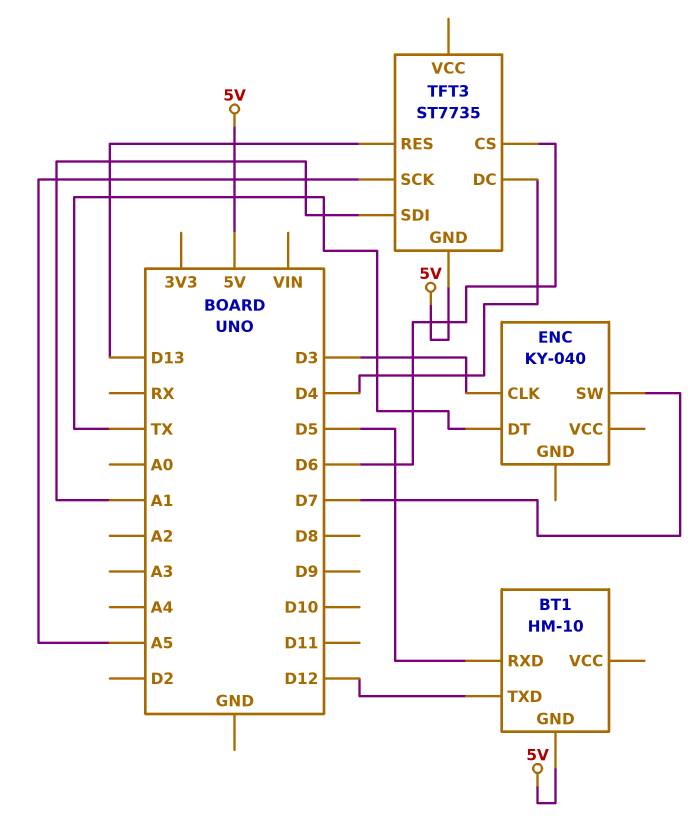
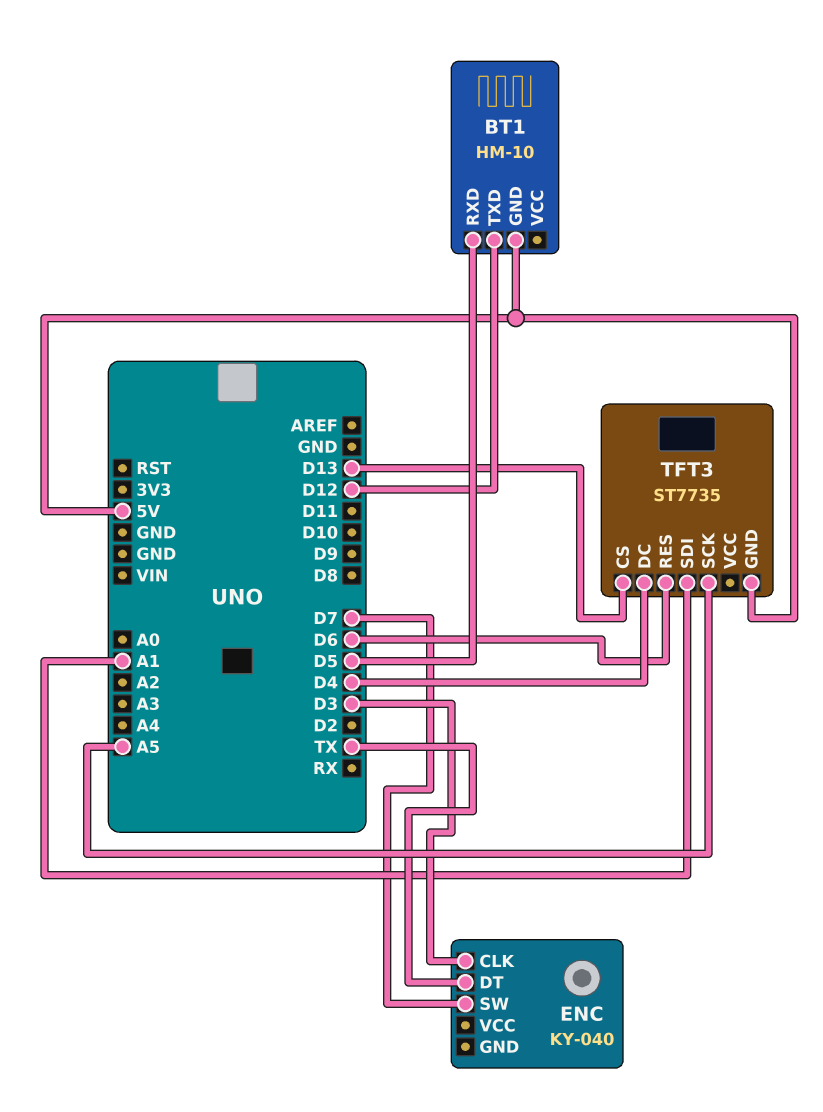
TFT3 pin CS: D6 -> D13
TFT3 pin RES: D13 -> D6

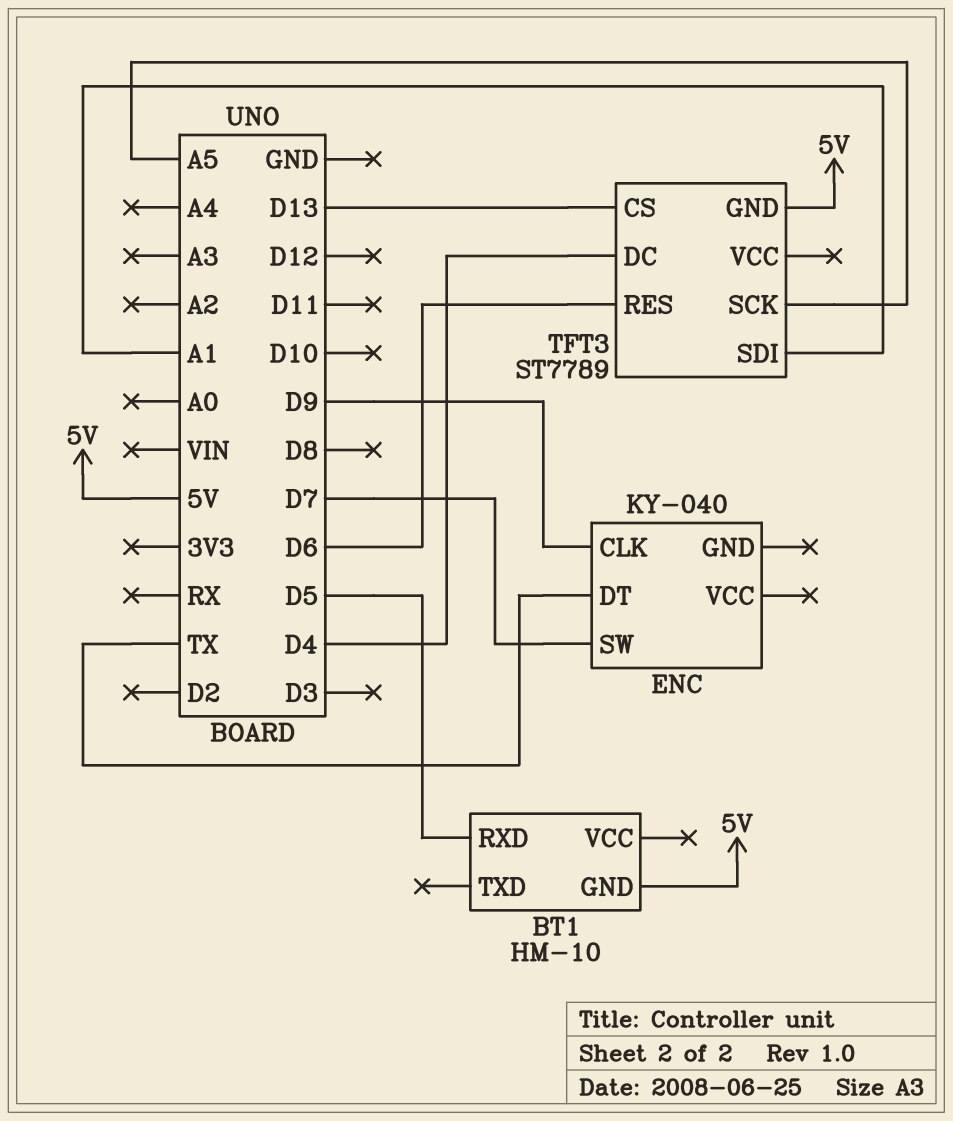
BT1 pin TXD: D12 -> none
ENC pin CLK: D3 -> D9
TFT3: ST7735 -> ST7789

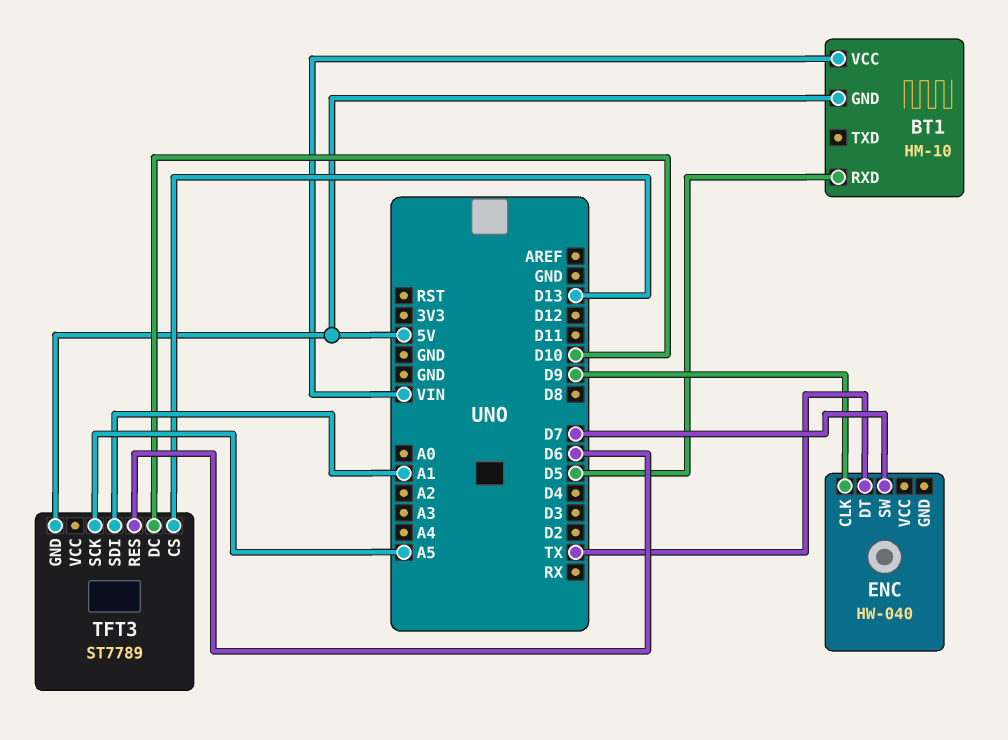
BT1 pin VCC: none -> VIN
ENC: KY-040 -> HW-040
TFT3 pin DC: D4 -> D10

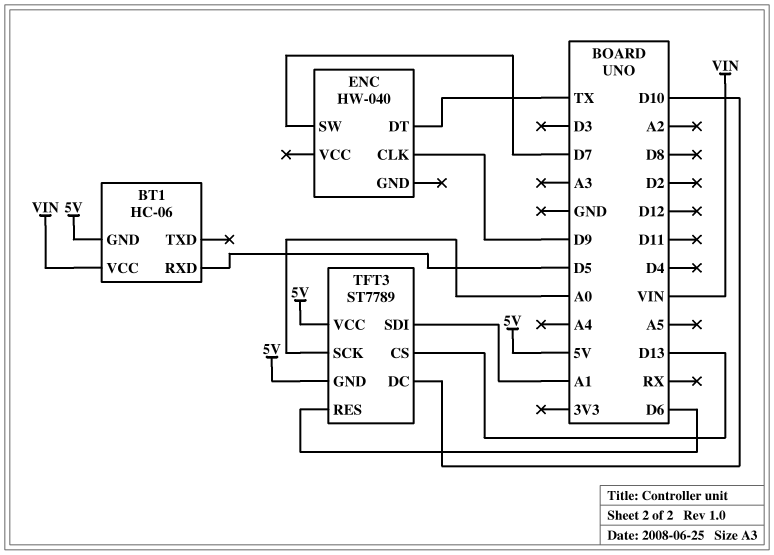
BT1: HM-10 -> HC-06
TFT3 pin SCK: A5 -> A0
TFT3 pin VCC: none -> 5V

